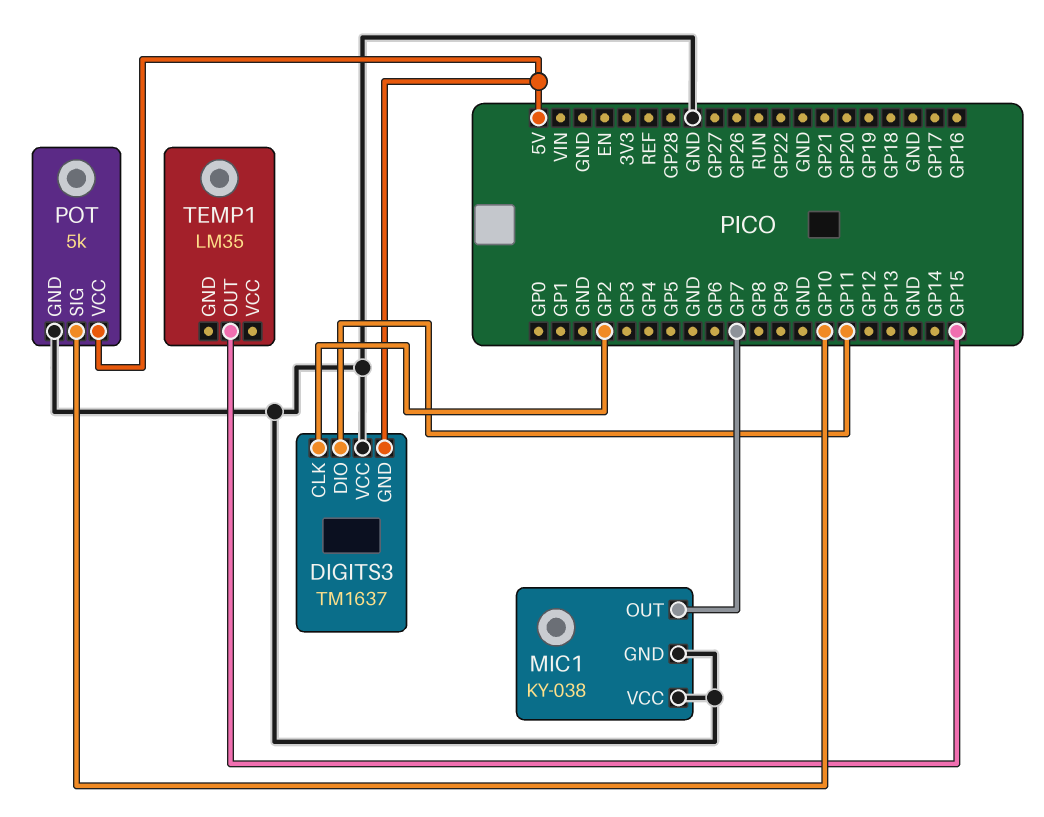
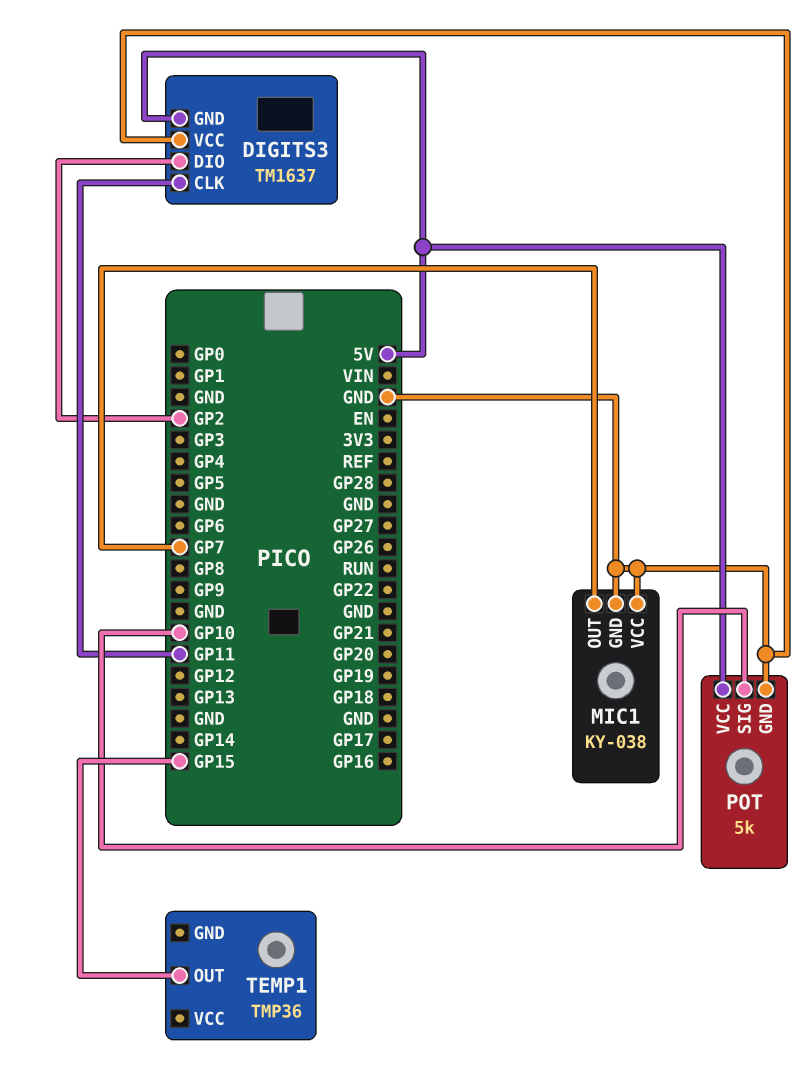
DIGITS3 pin CLK: GP2 -> GP11
DIGITS3 pin DIO: GP11 -> GP2
TEMP1: LM35 -> TMP36

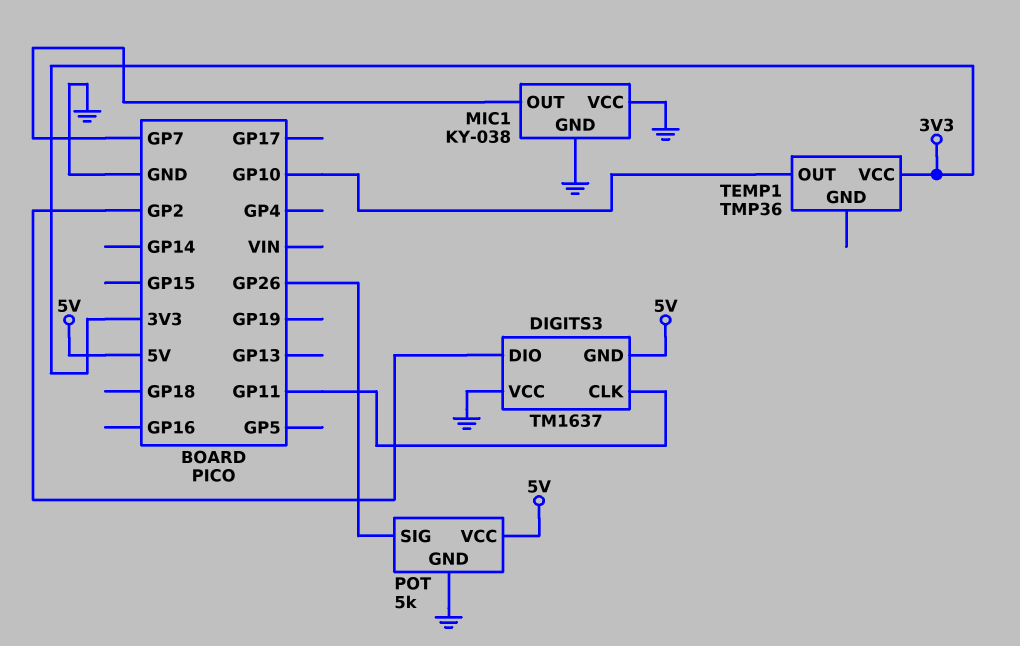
POT pin SIG: GP10 -> GP26
TEMP1 pin OUT: GP15 -> GP10
TEMP1 pin VCC: none -> 3V3

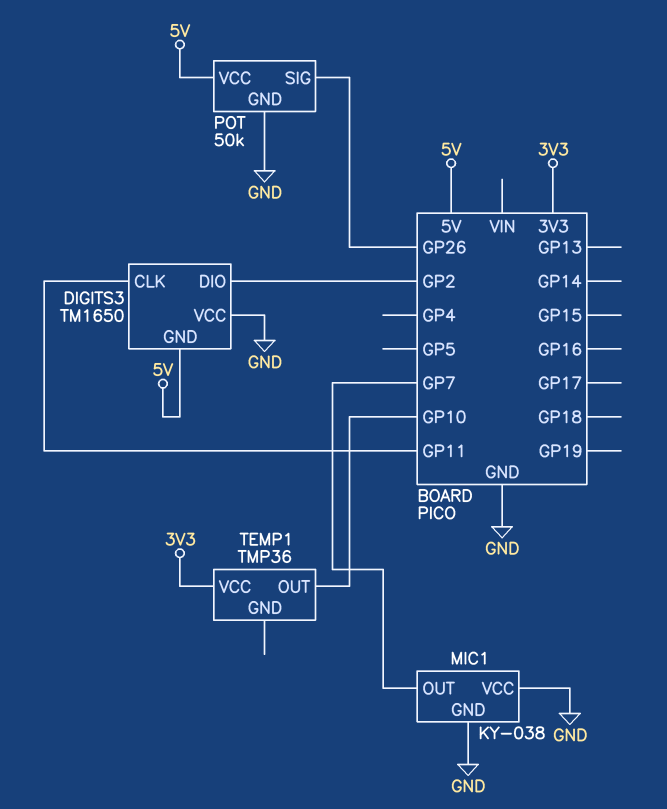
DIGITS3: TM1637 -> TM1650
POT: 5k -> 50k

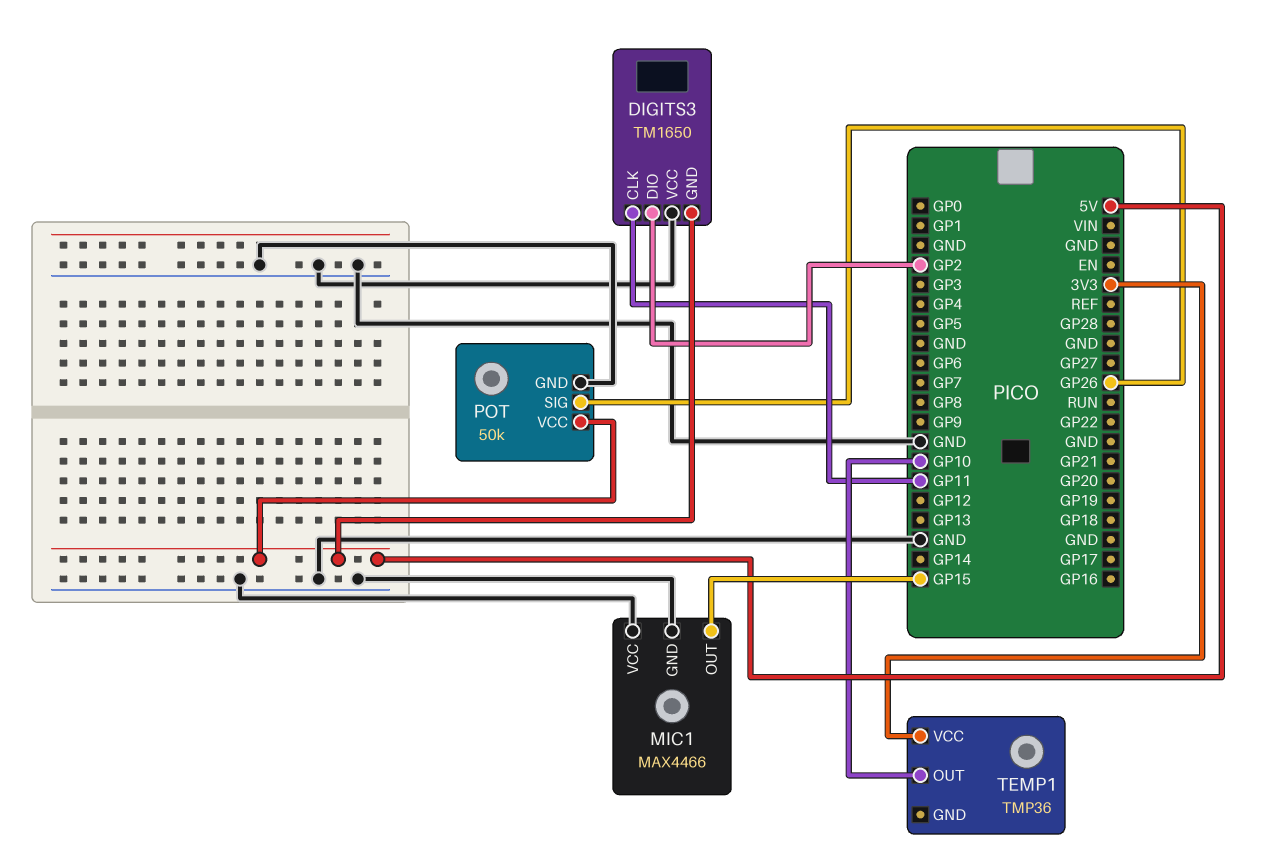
MIC1: KY-038 -> MAX4466
MIC1 pin OUT: GP7 -> GP15

